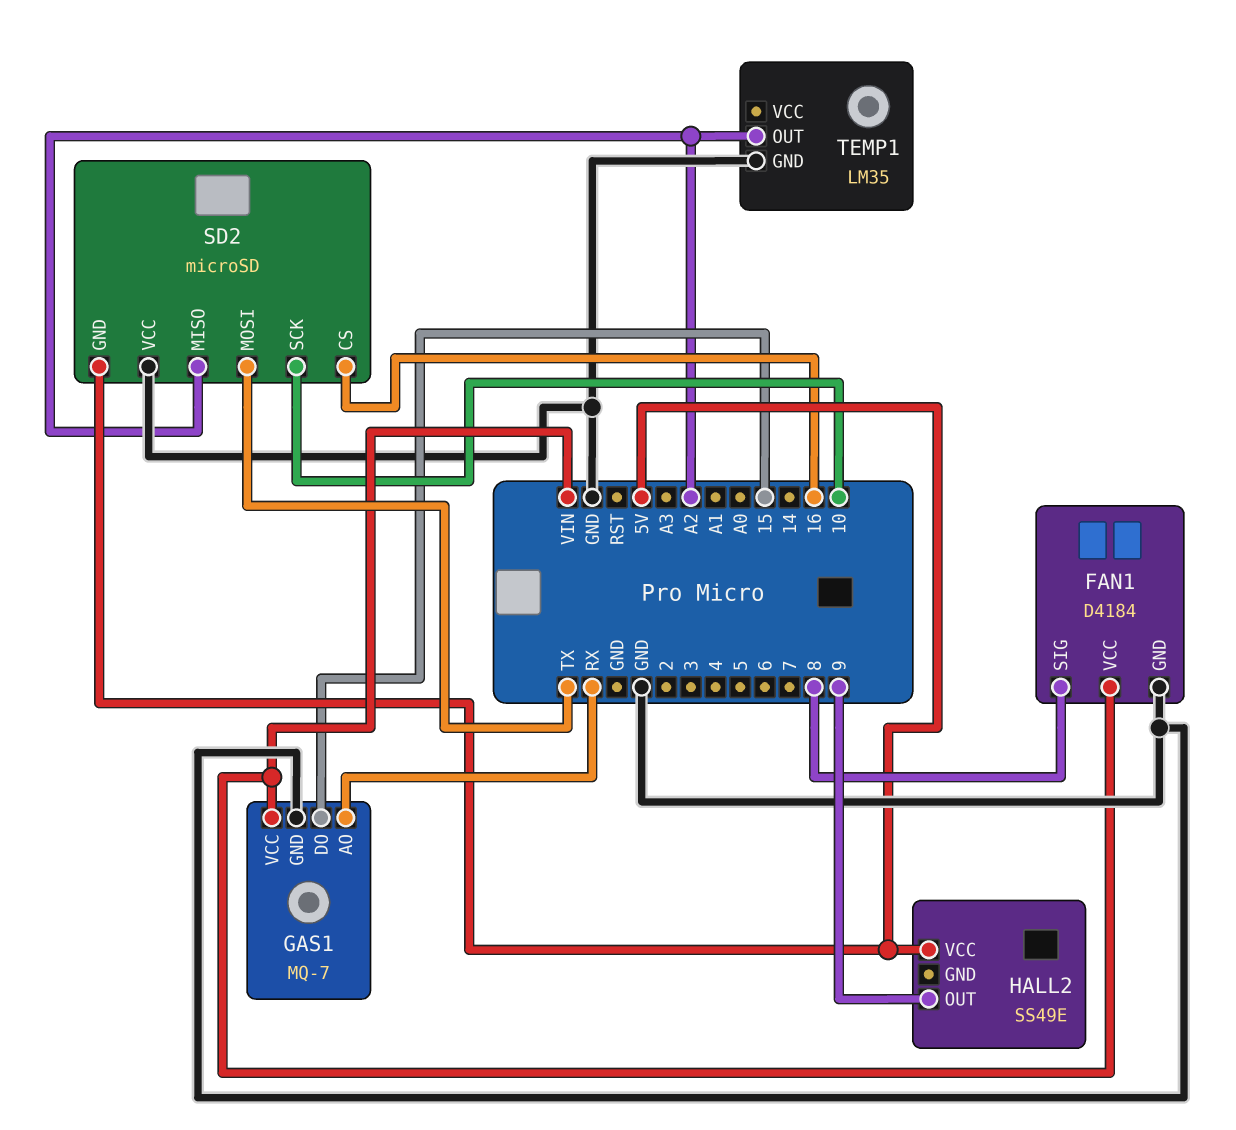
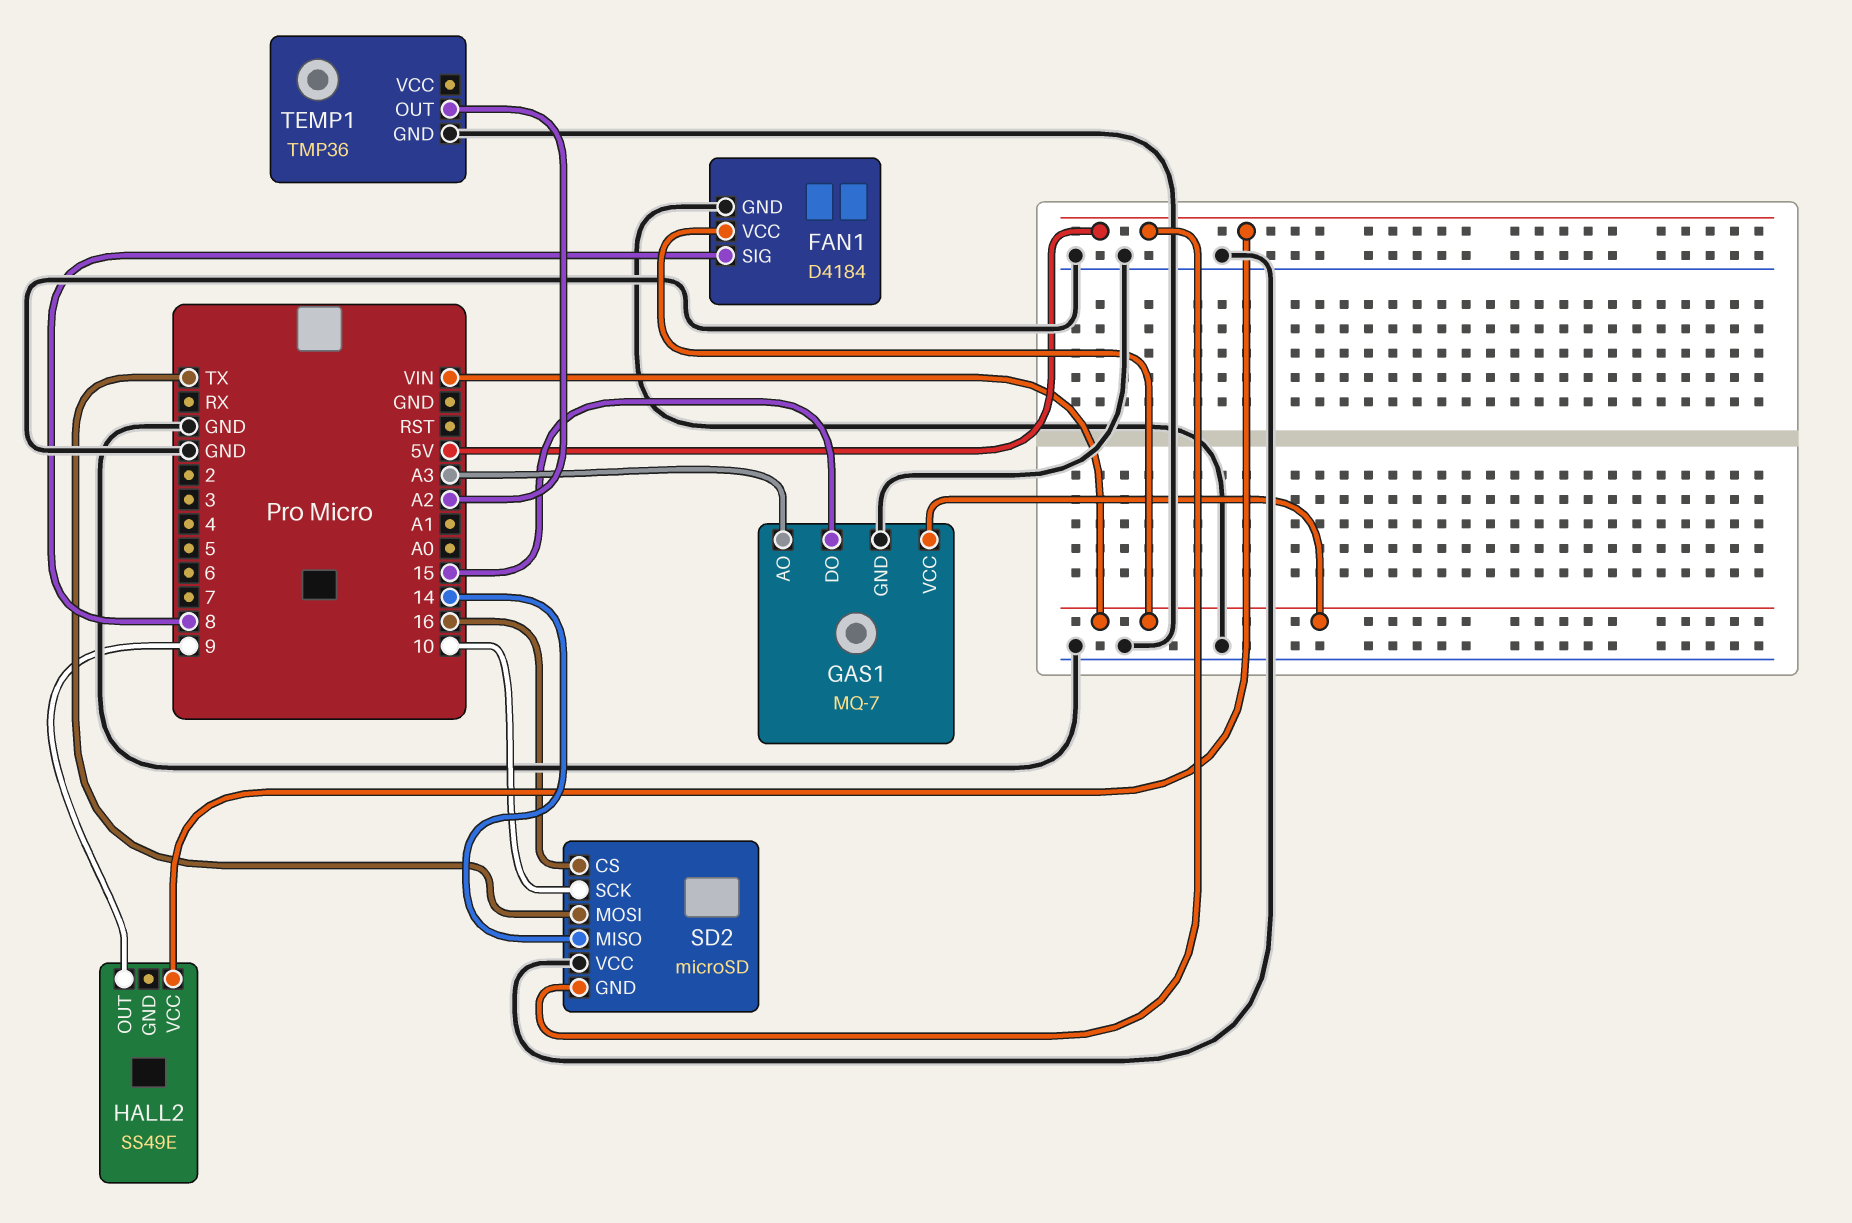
GAS1 pin AO: RX -> A3
SD2 pin MISO: A2 -> 14
TEMP1: LM35 -> TMP36

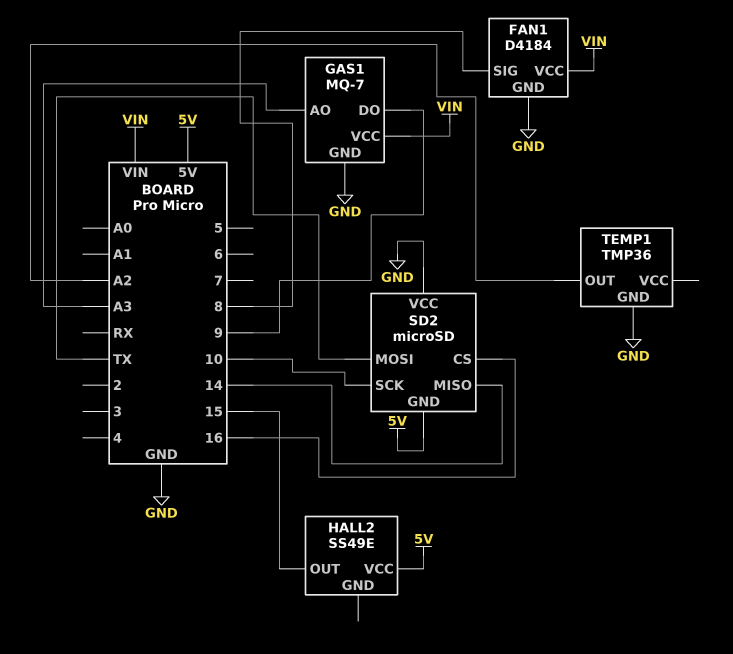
GAS1 pin DO: 15 -> 9
HALL2 pin OUT: 9 -> 15

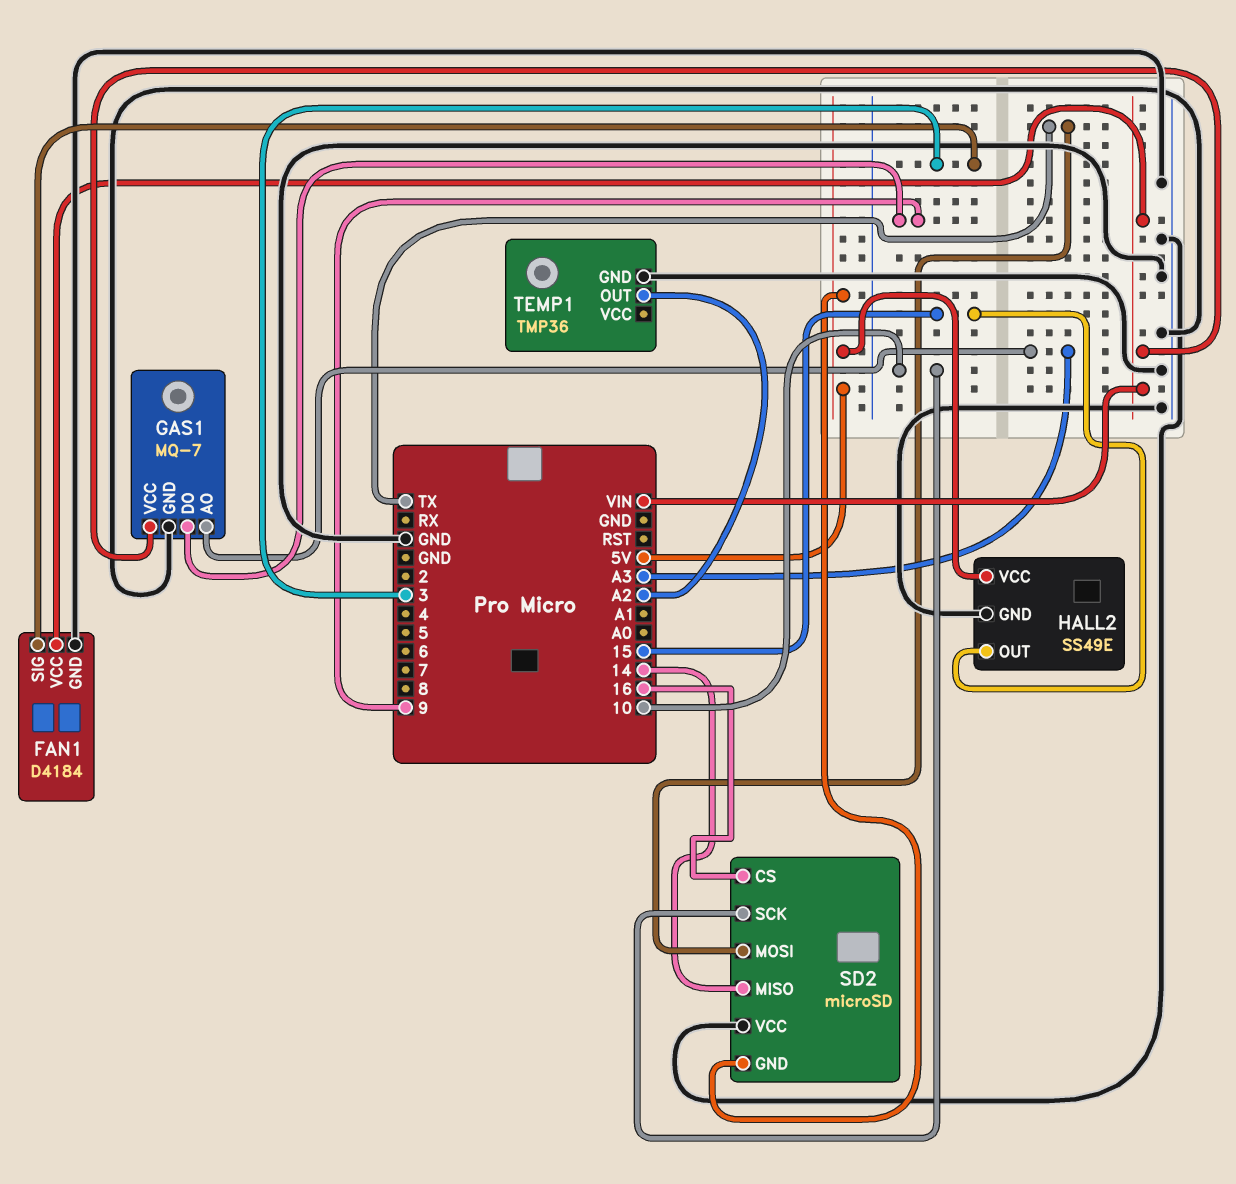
FAN1 pin SIG: 8 -> 3
HALL2 pin GND: none -> GND

